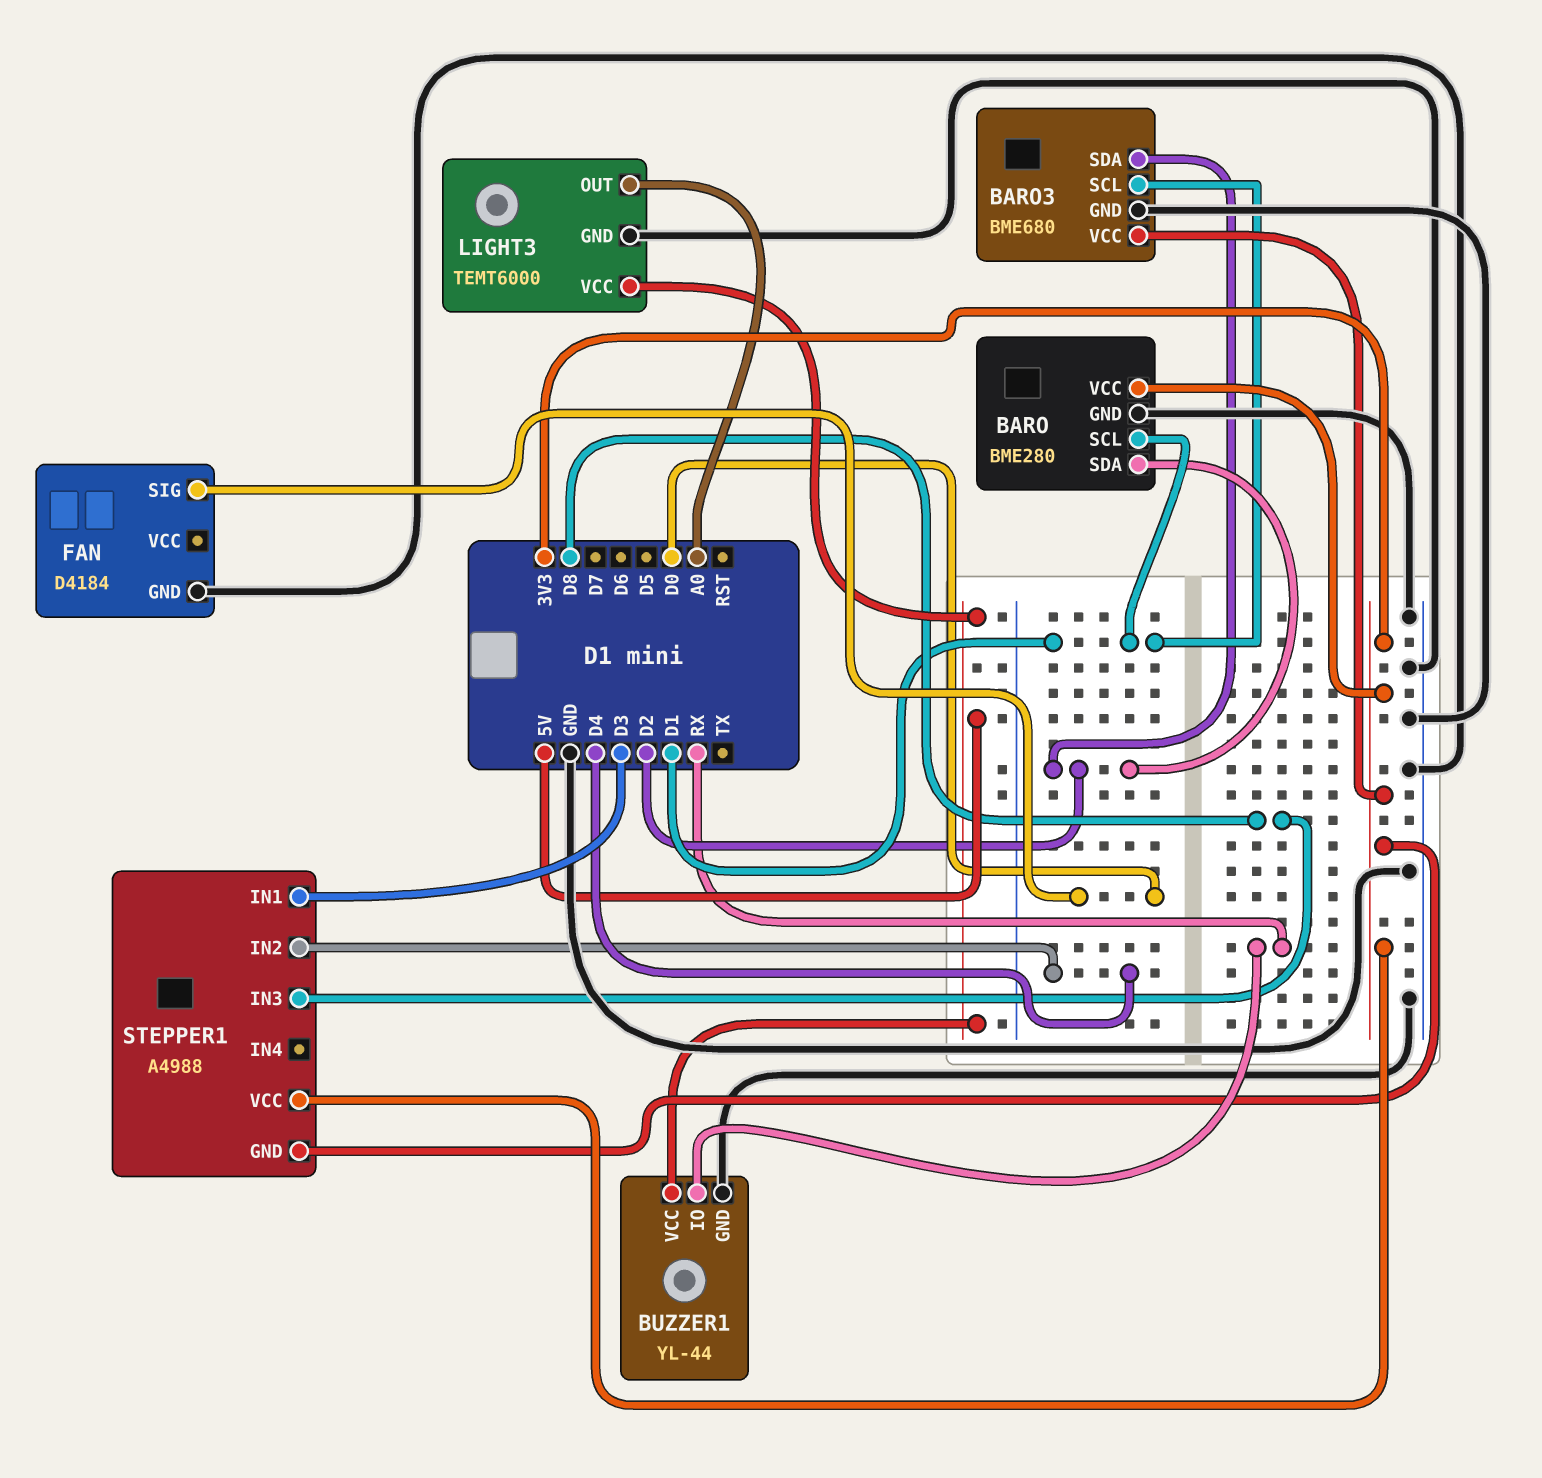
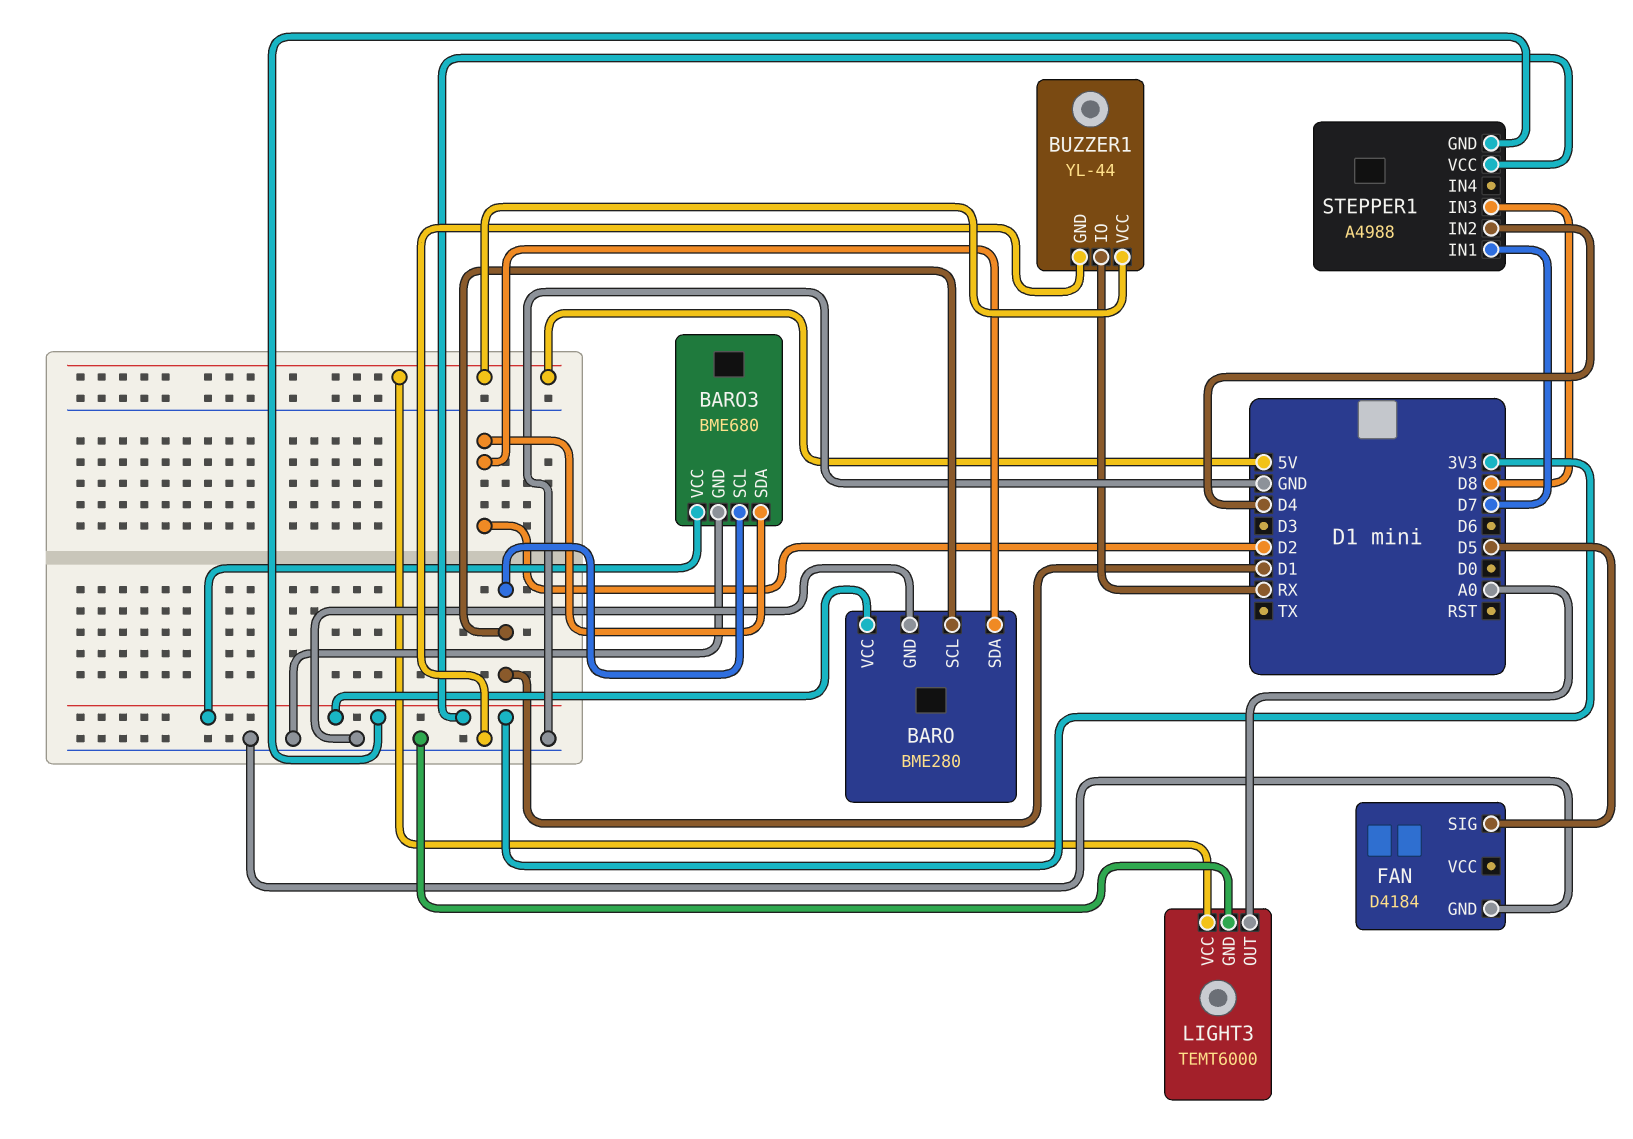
FAN pin SIG: D0 -> D5
STEPPER1 pin IN1: D3 -> D7

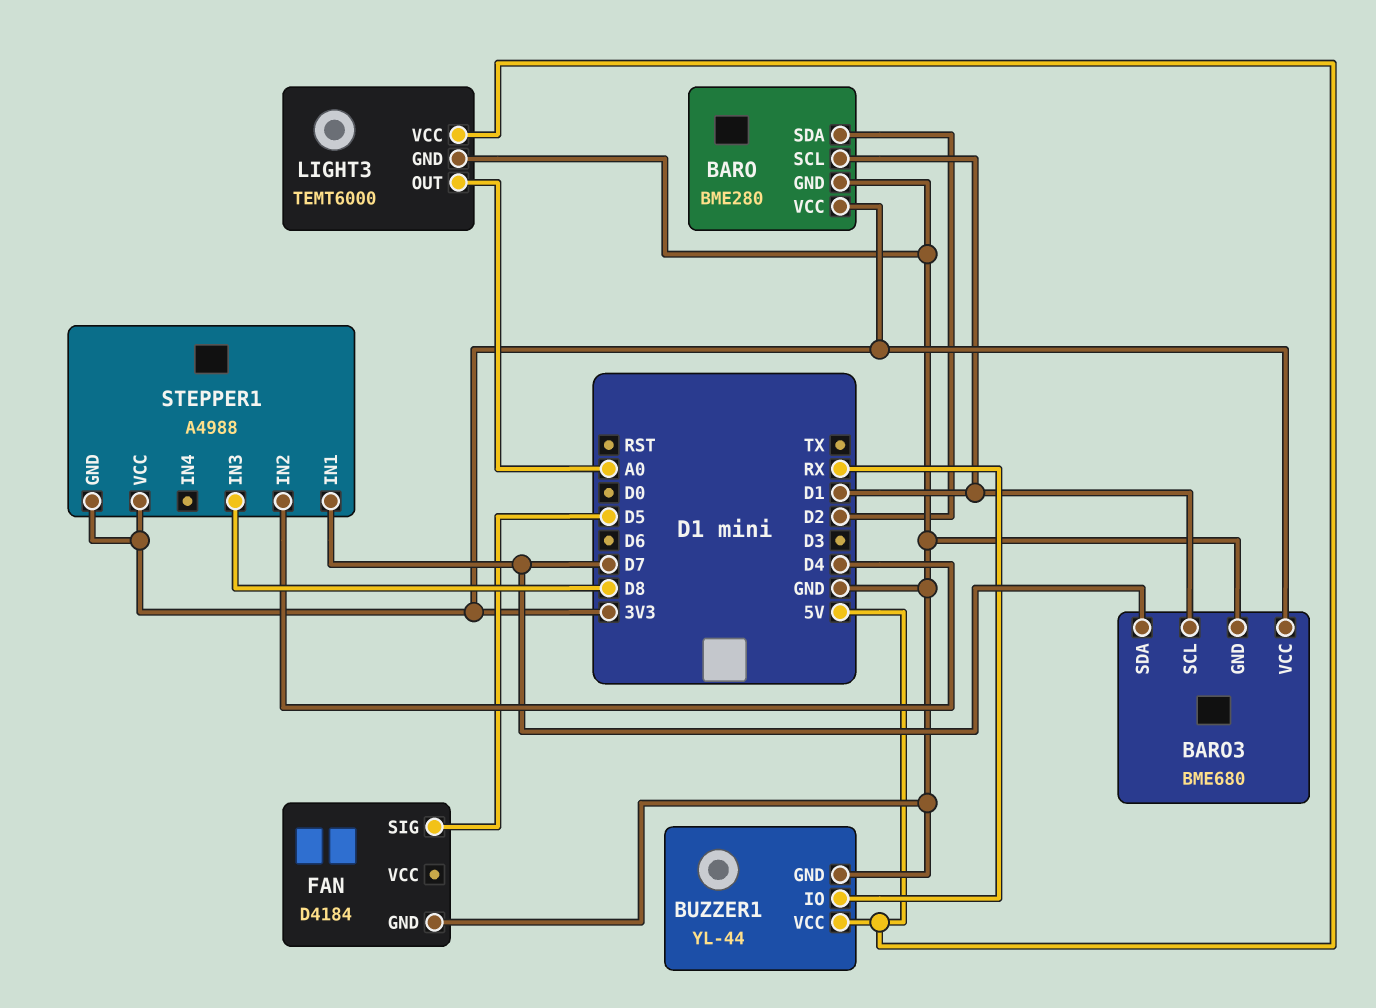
BARO3 pin SDA: D2 -> D7

